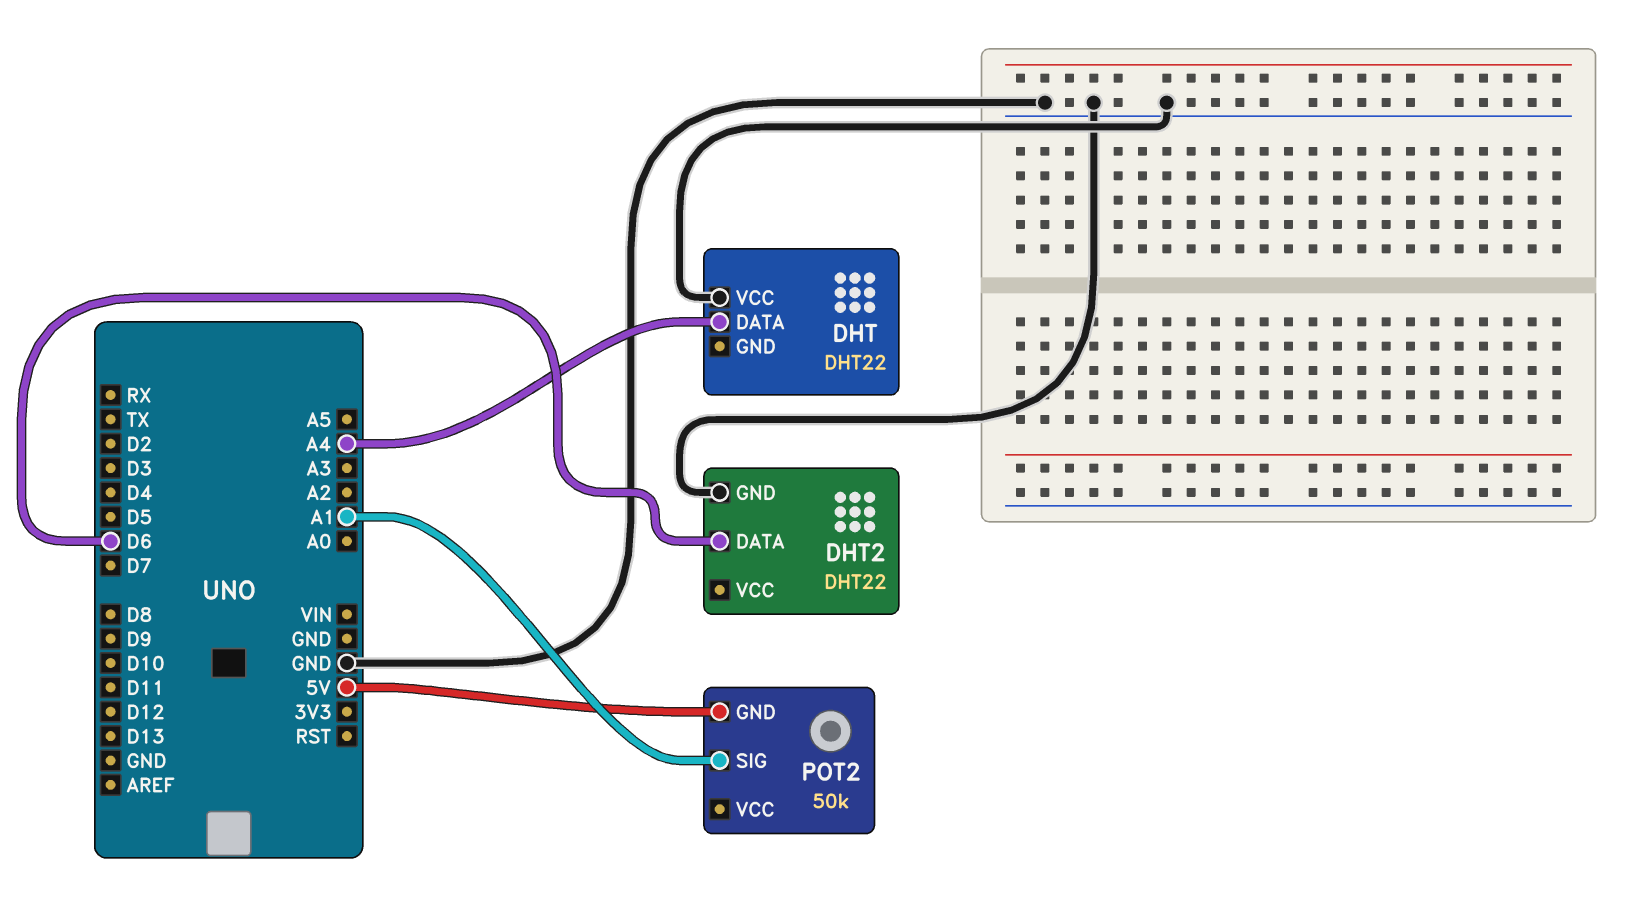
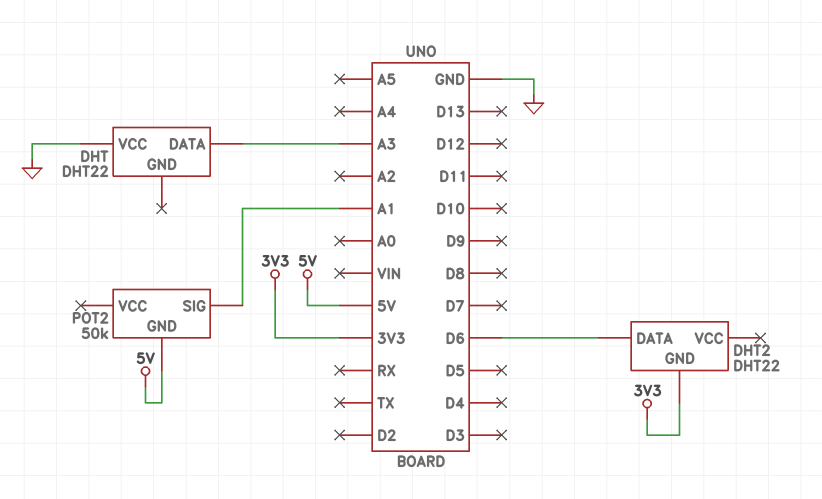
DHT pin DATA: A4 -> A3
DHT2 pin GND: GND -> 3V3

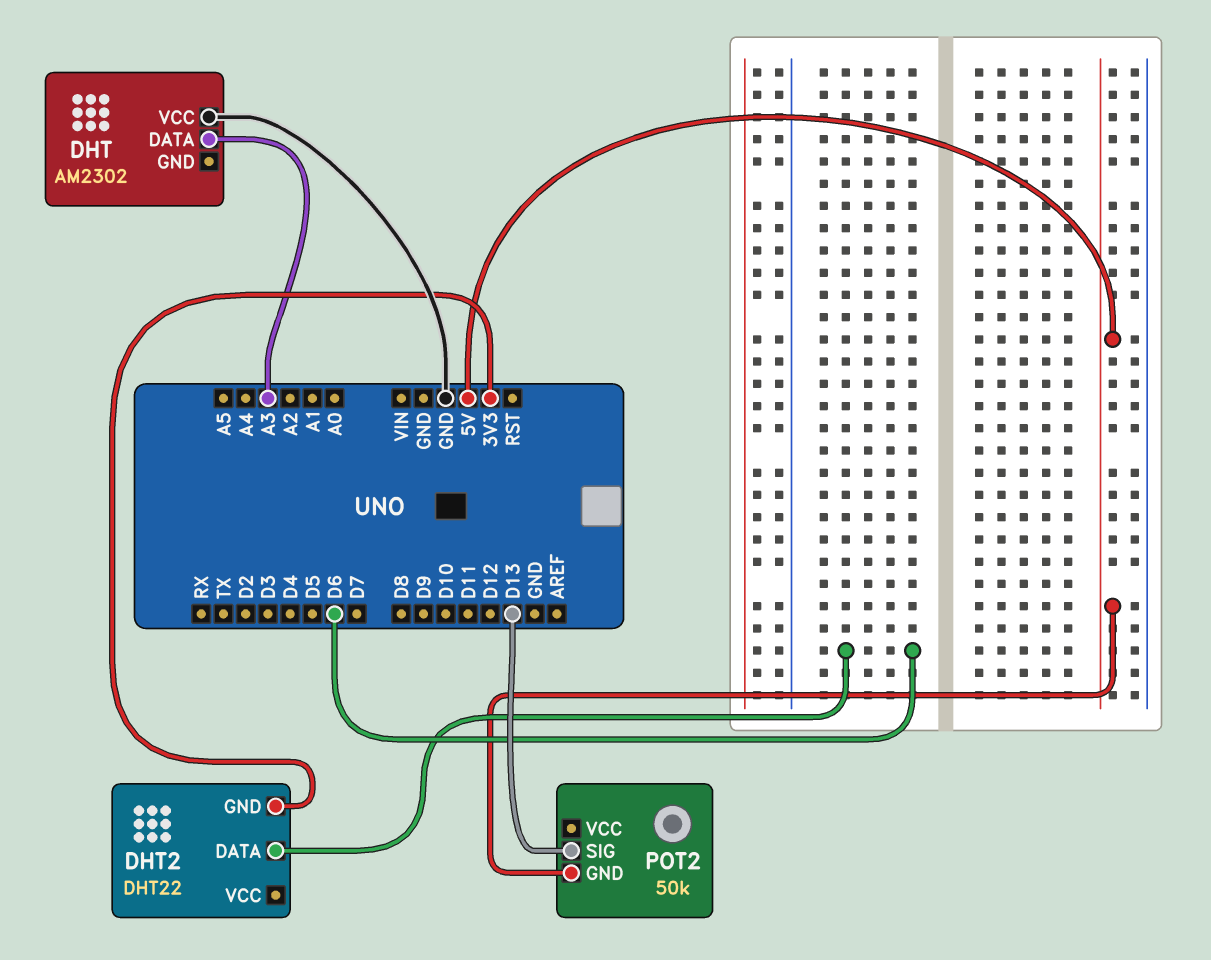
DHT: DHT22 -> AM2302
POT2 pin SIG: A1 -> D13

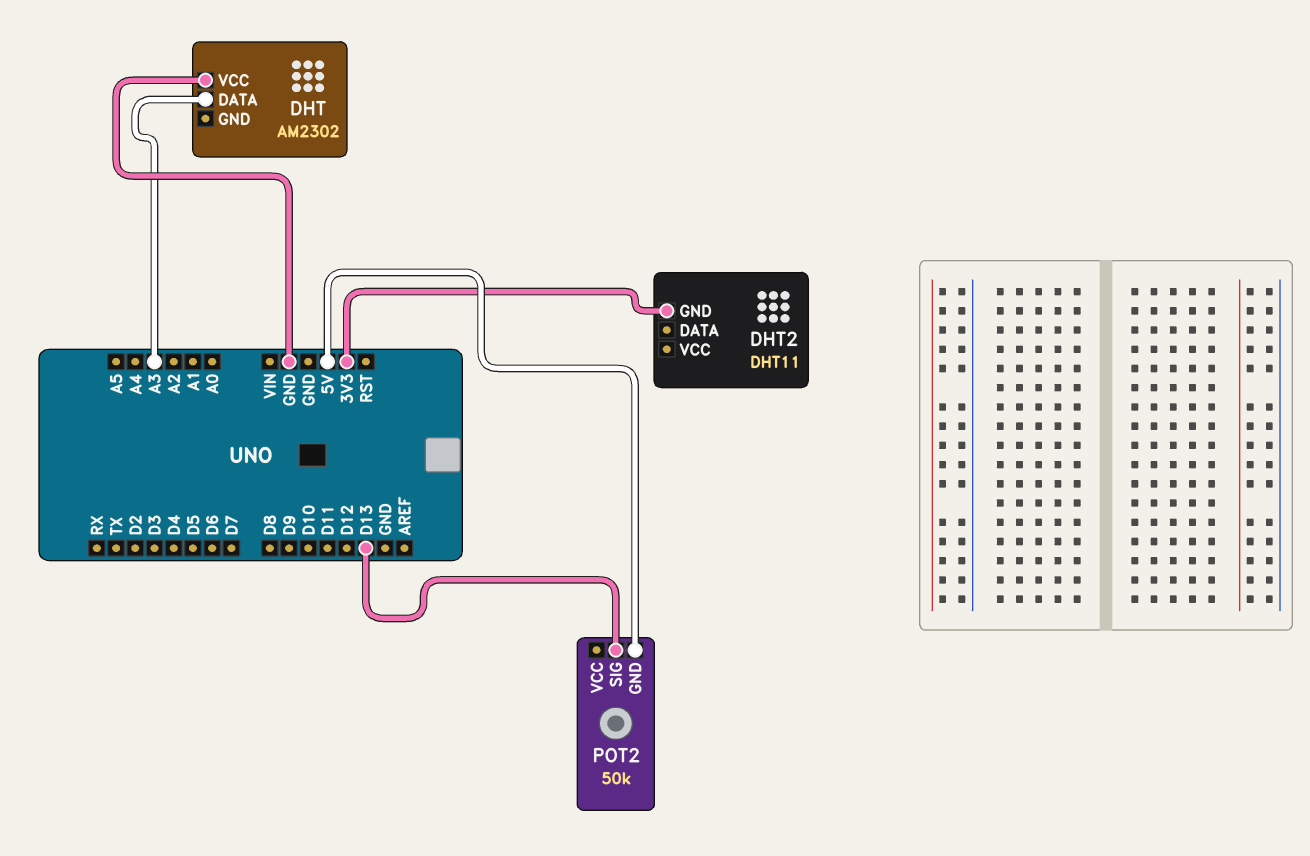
DHT2: DHT22 -> DHT11
DHT2 pin DATA: D6 -> none

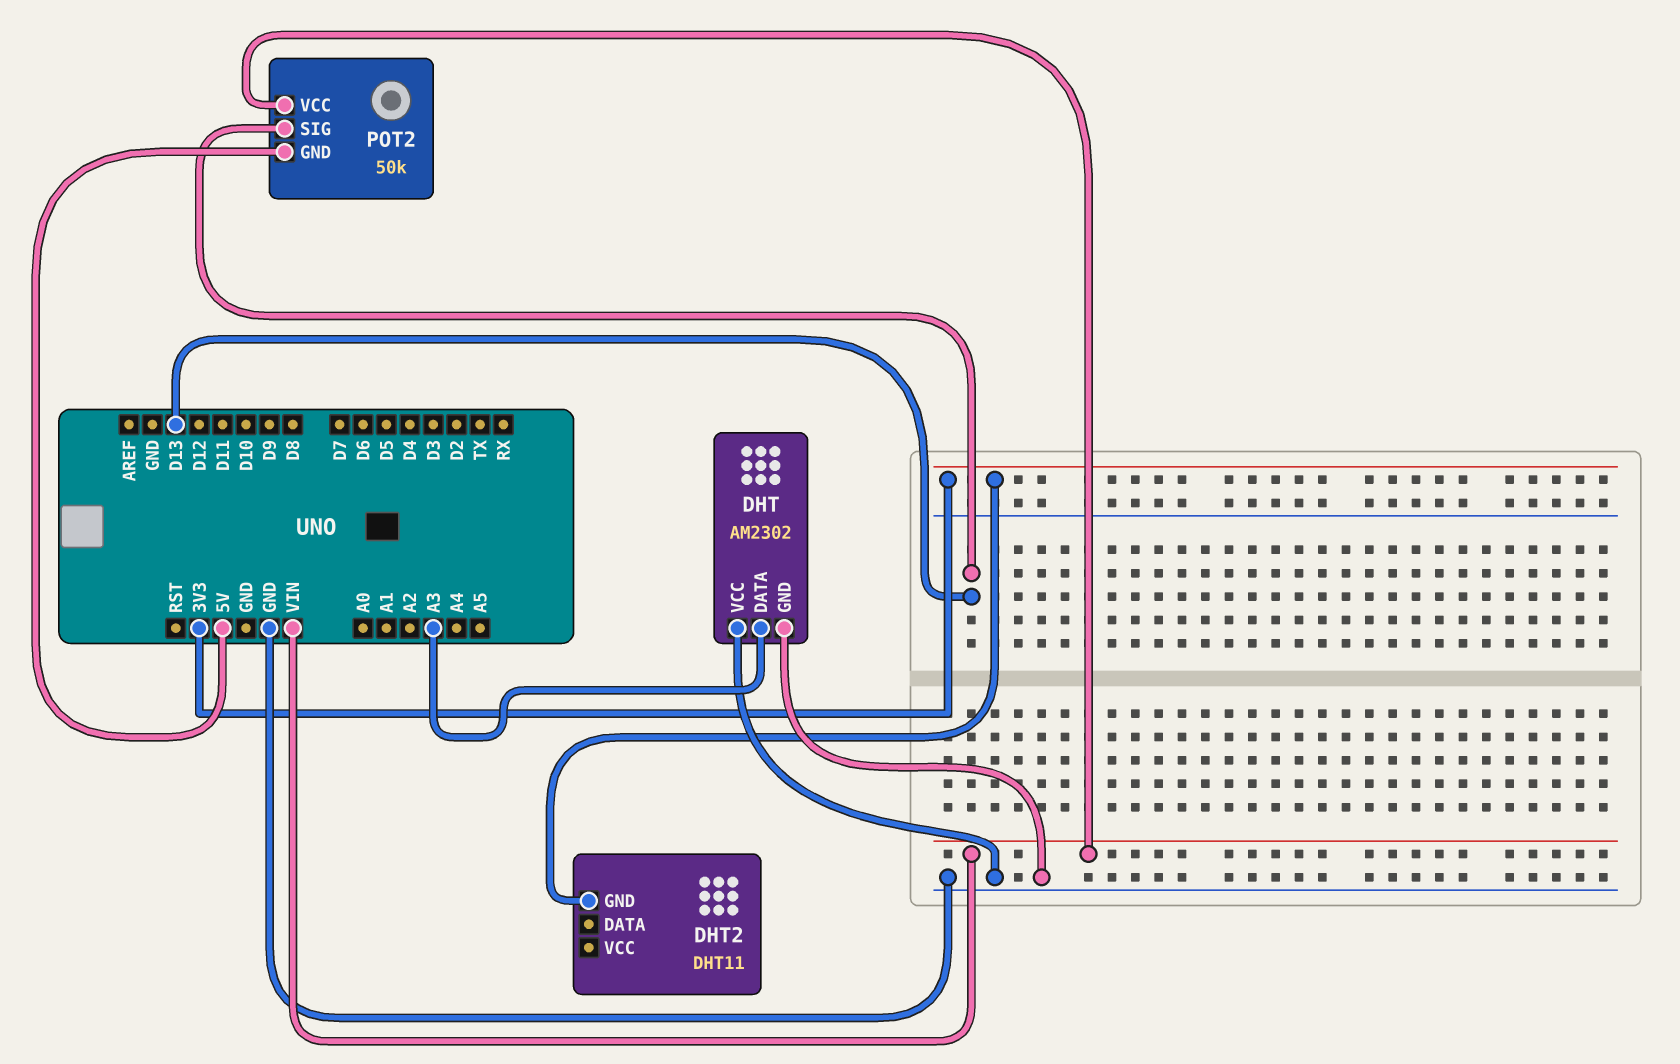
DHT pin GND: none -> GND
POT2 pin VCC: none -> VIN

